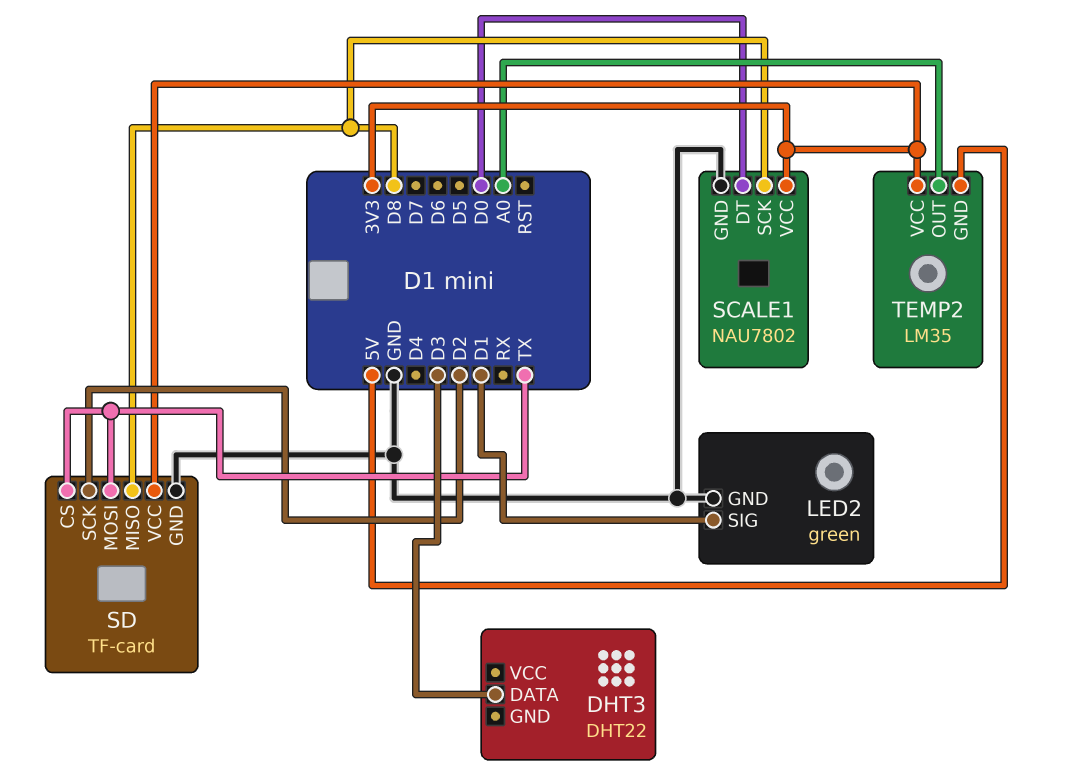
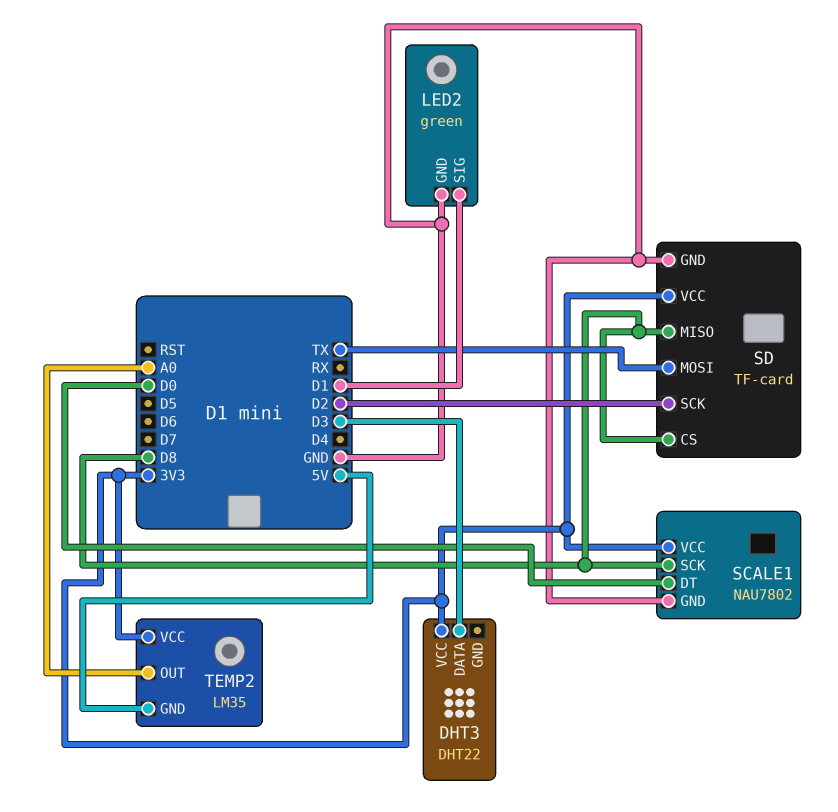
DHT3 pin VCC: none -> 3V3
SD pin CS: TX -> D8

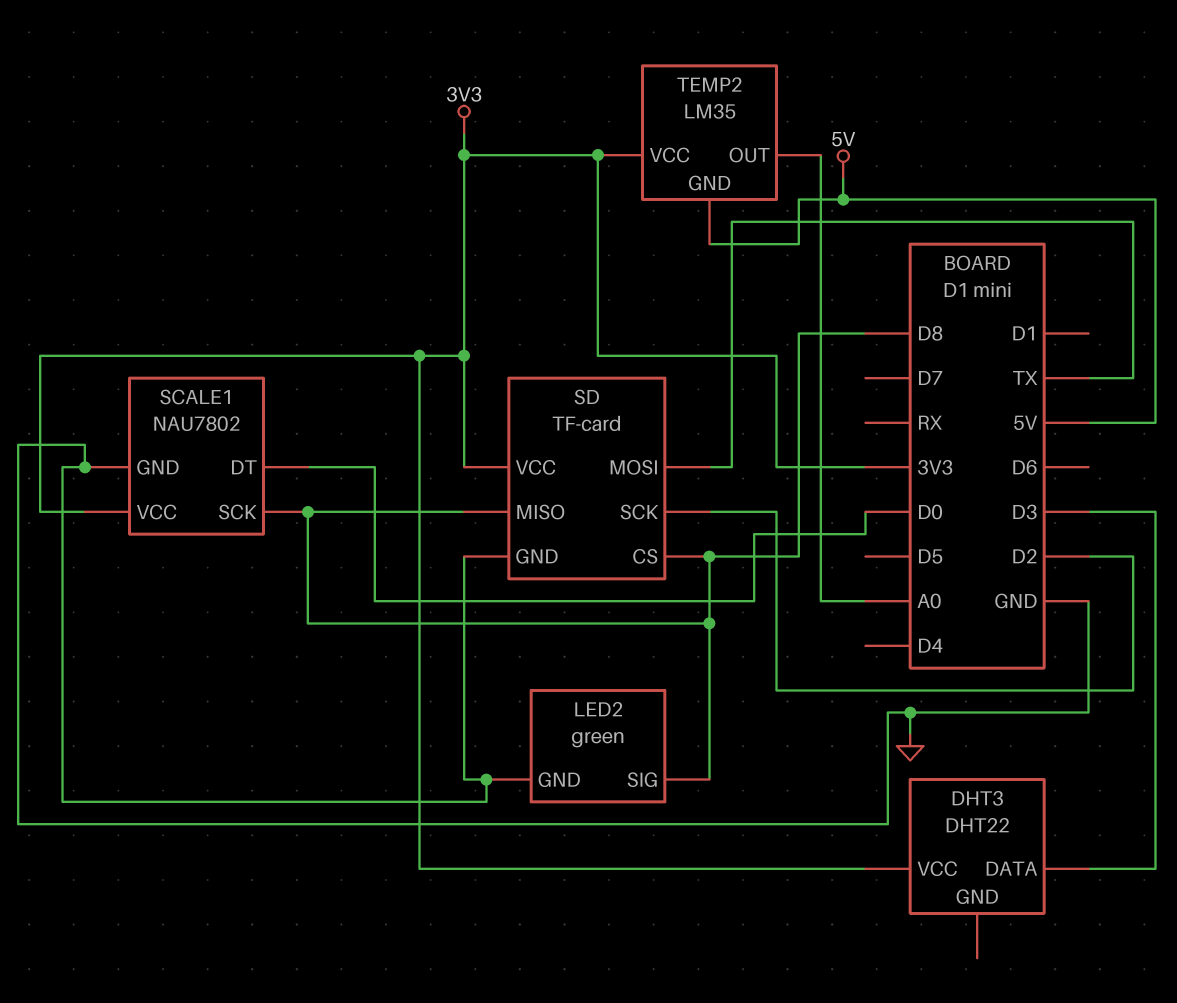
LED2 pin SIG: D1 -> D8

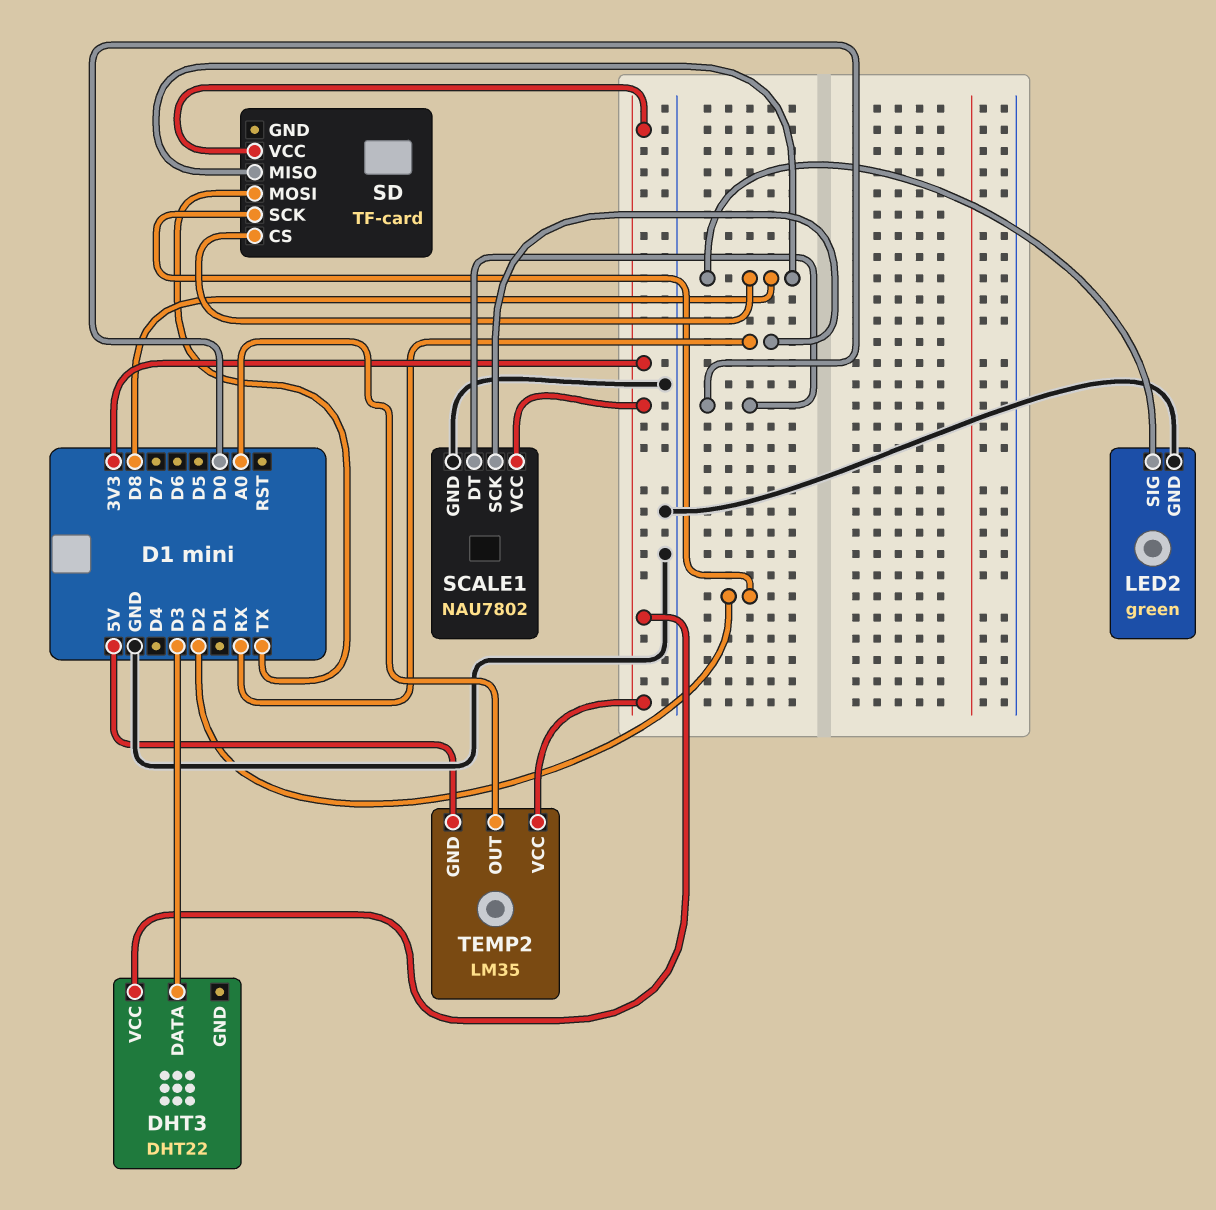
SCALE1 pin SCK: D8 -> RX
SD pin GND: GND -> none

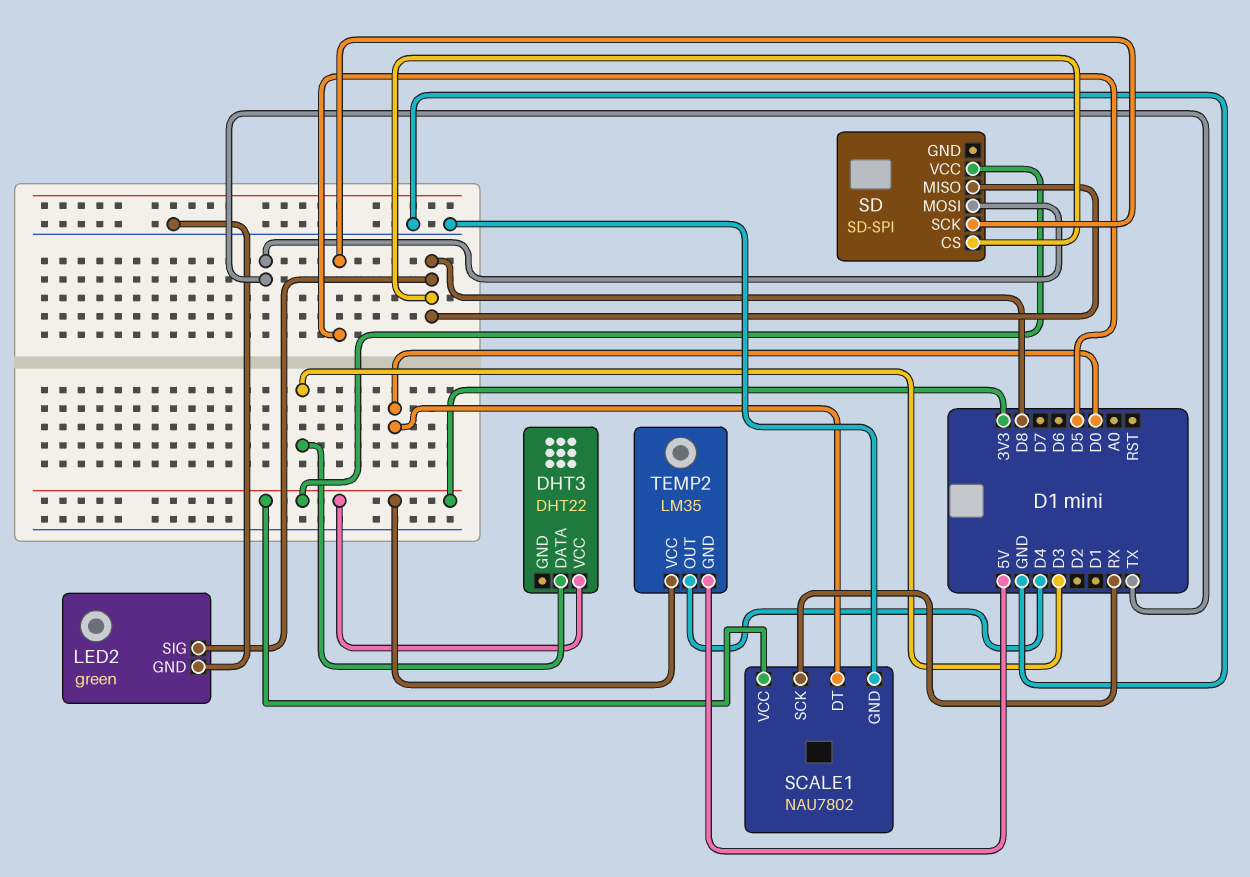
SD: TF-card -> SD-SPI
SD pin SCK: D2 -> D5
TEMP2 pin OUT: A0 -> D4

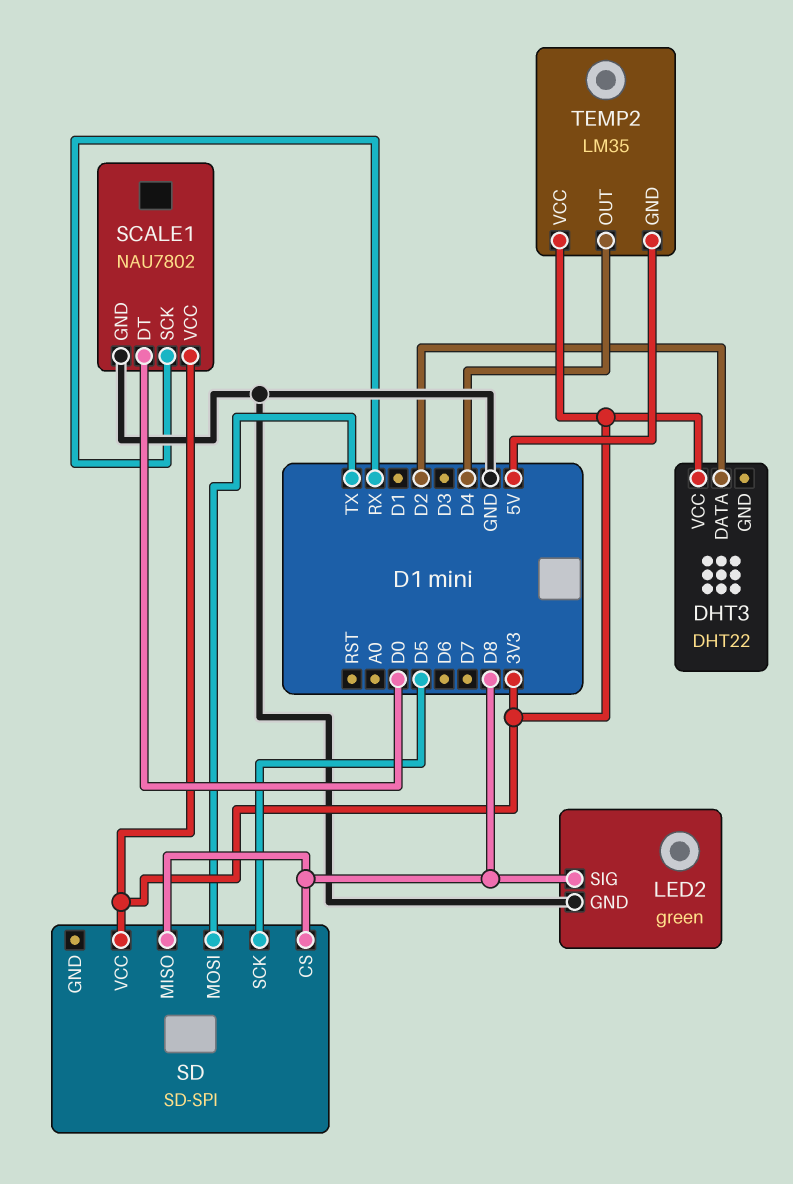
DHT3 pin DATA: D3 -> D2

